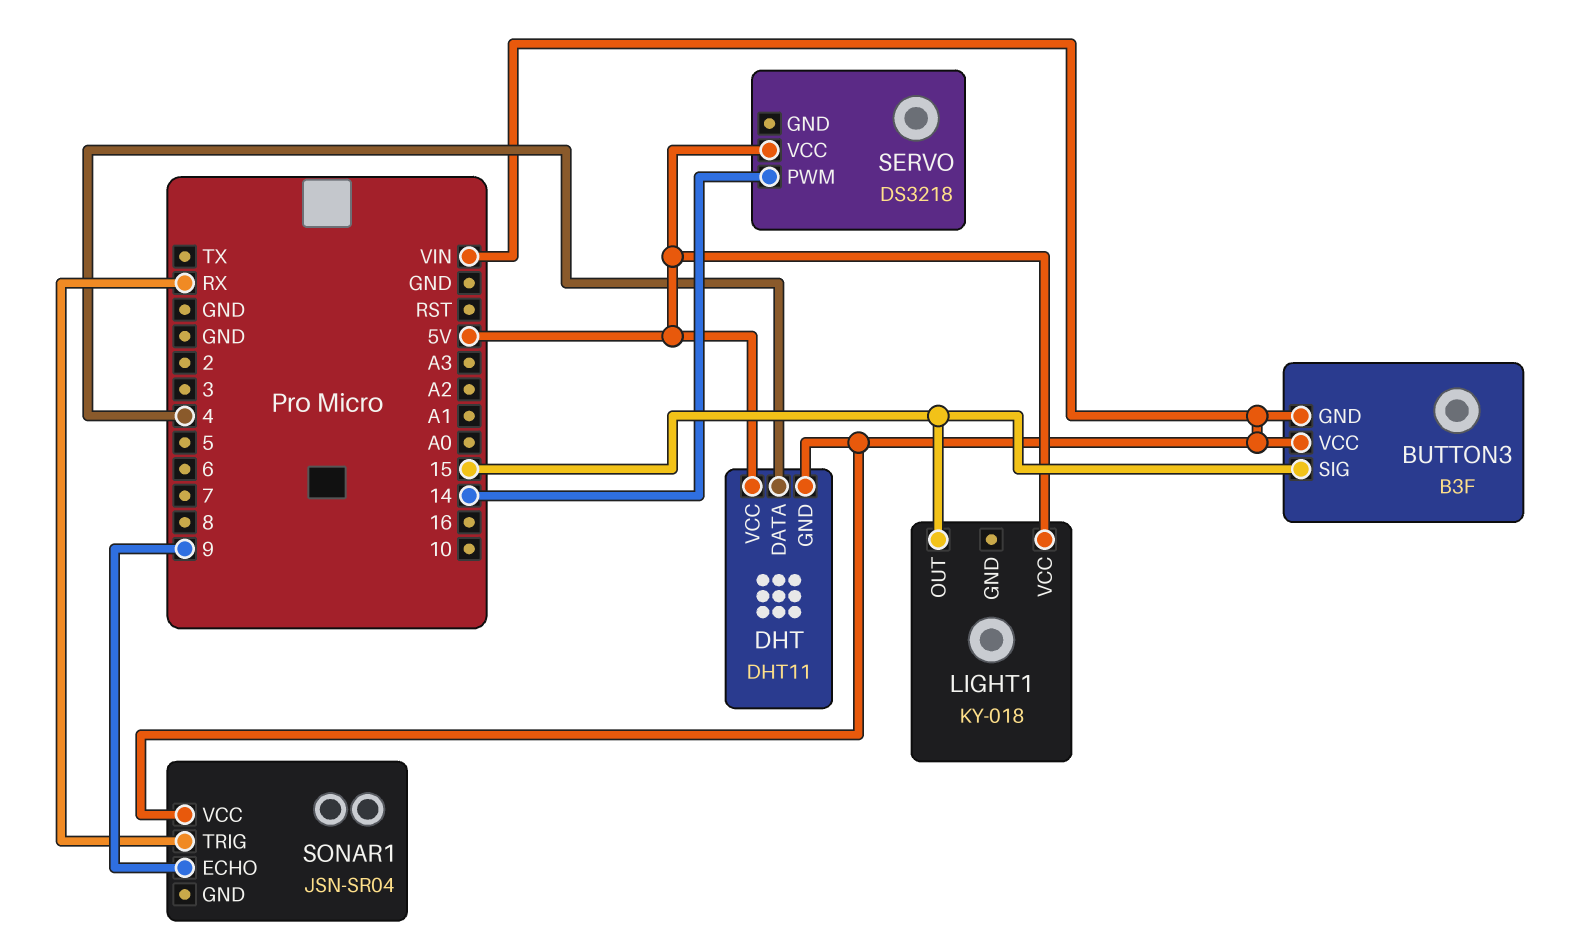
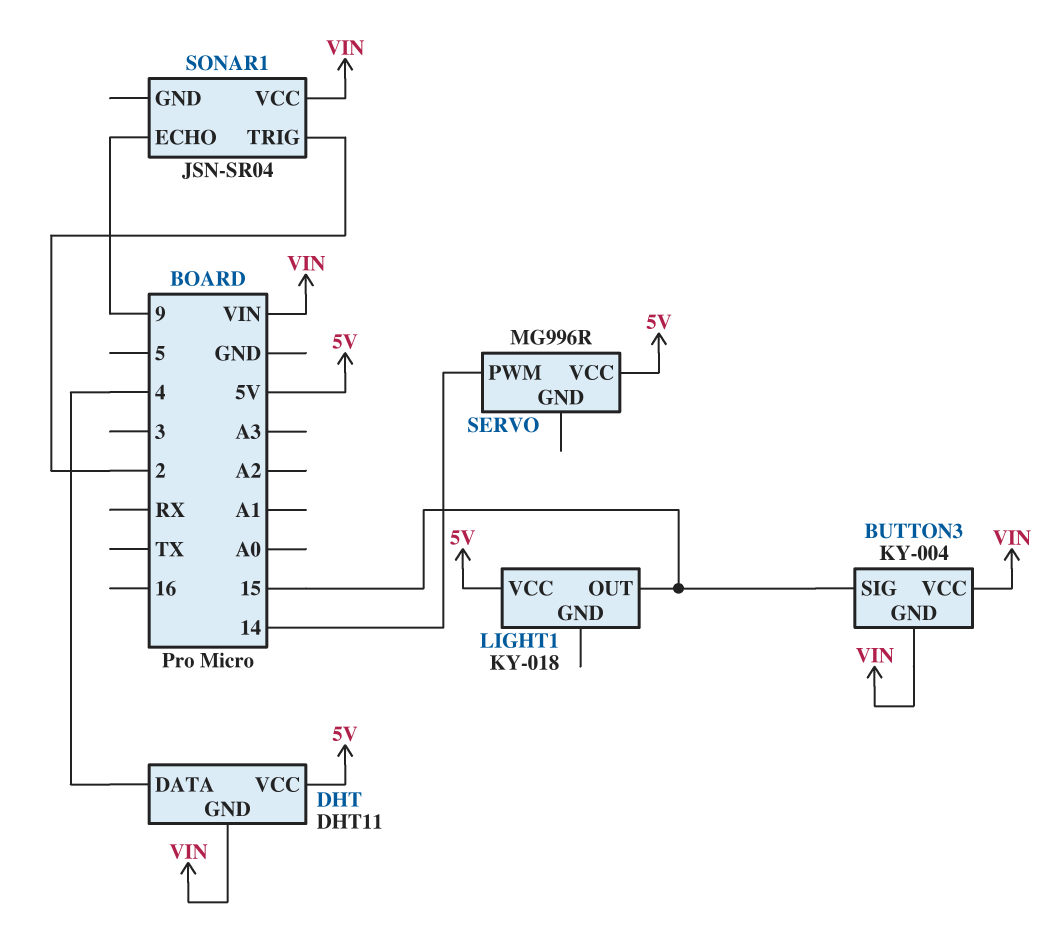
BUTTON3: B3F -> KY-004
SERVO: DS3218 -> MG996R
SONAR1 pin TRIG: RX -> 2

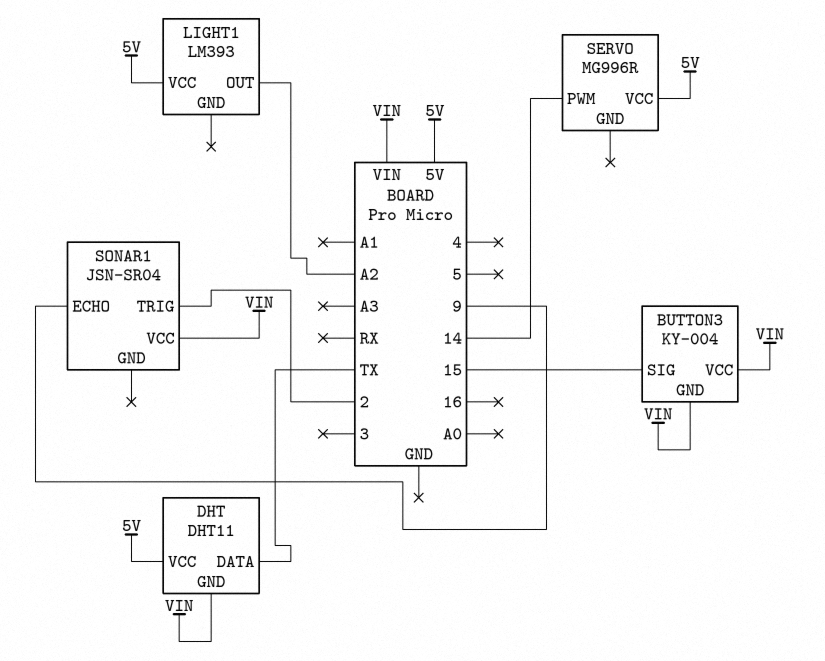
DHT pin DATA: 4 -> TX
LIGHT1: KY-018 -> LM393
LIGHT1 pin OUT: 15 -> A2

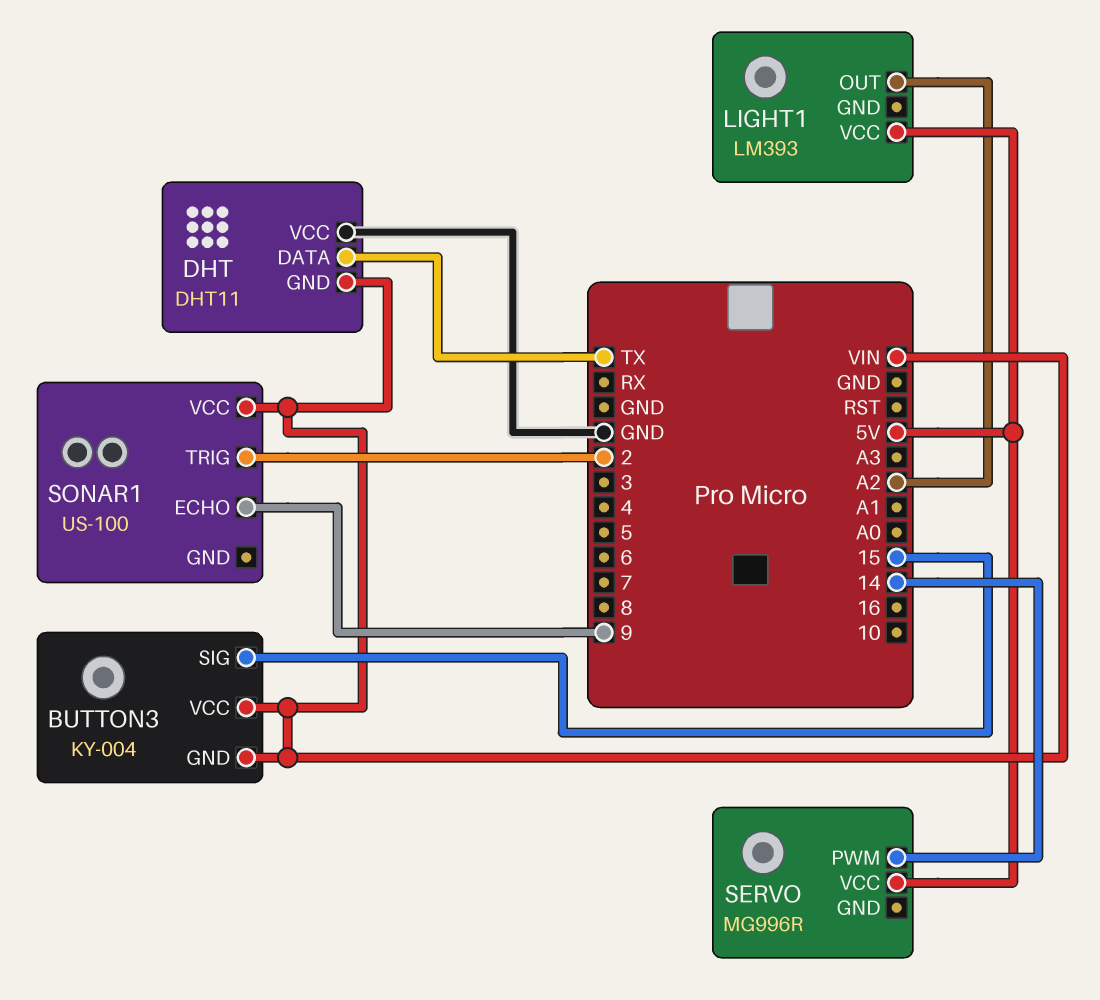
DHT pin VCC: 5V -> GND
SONAR1: JSN-SR04 -> US-100

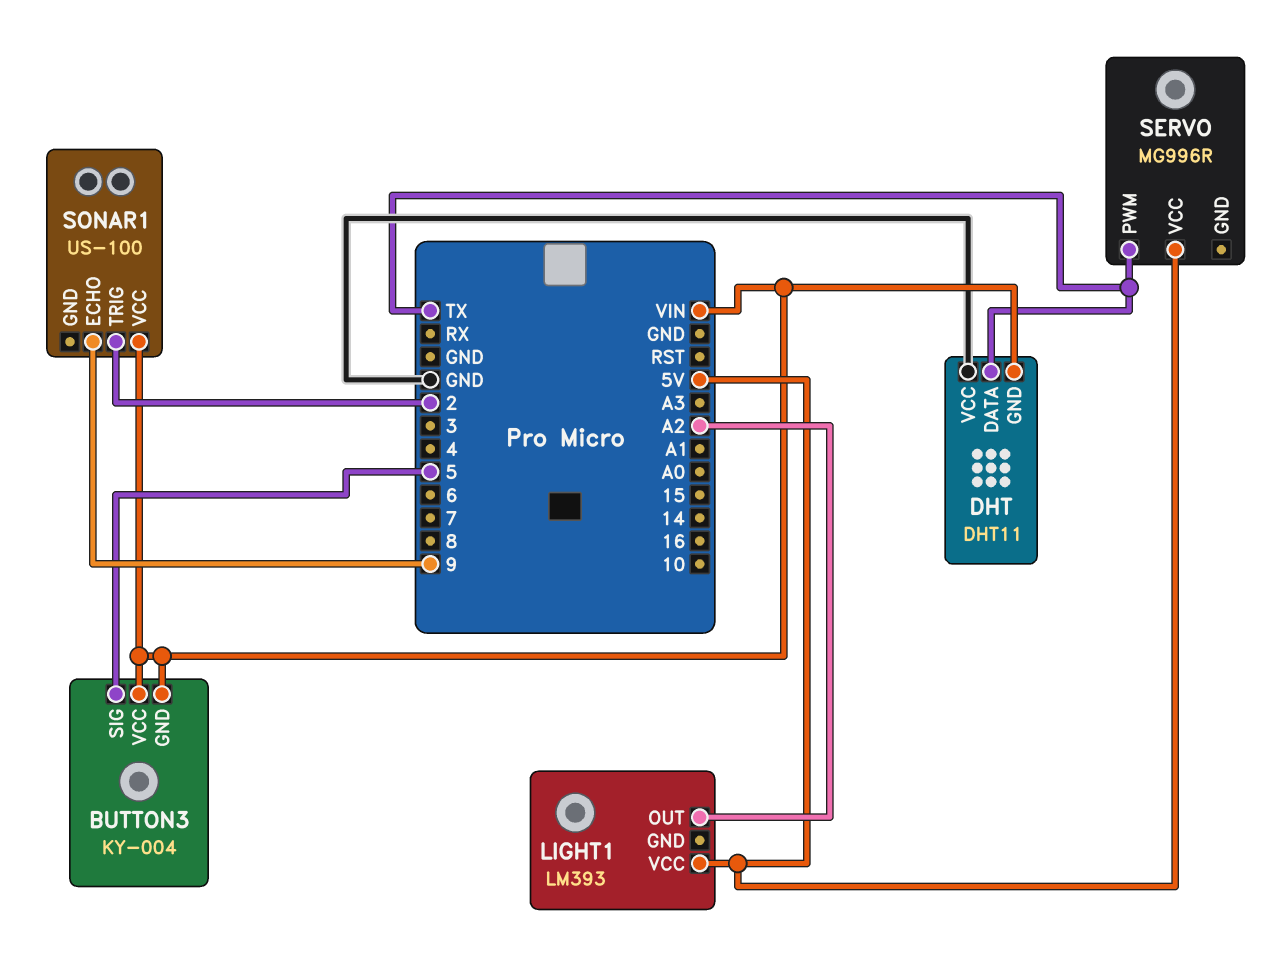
BUTTON3 pin SIG: 15 -> 5
SERVO pin PWM: 14 -> TX

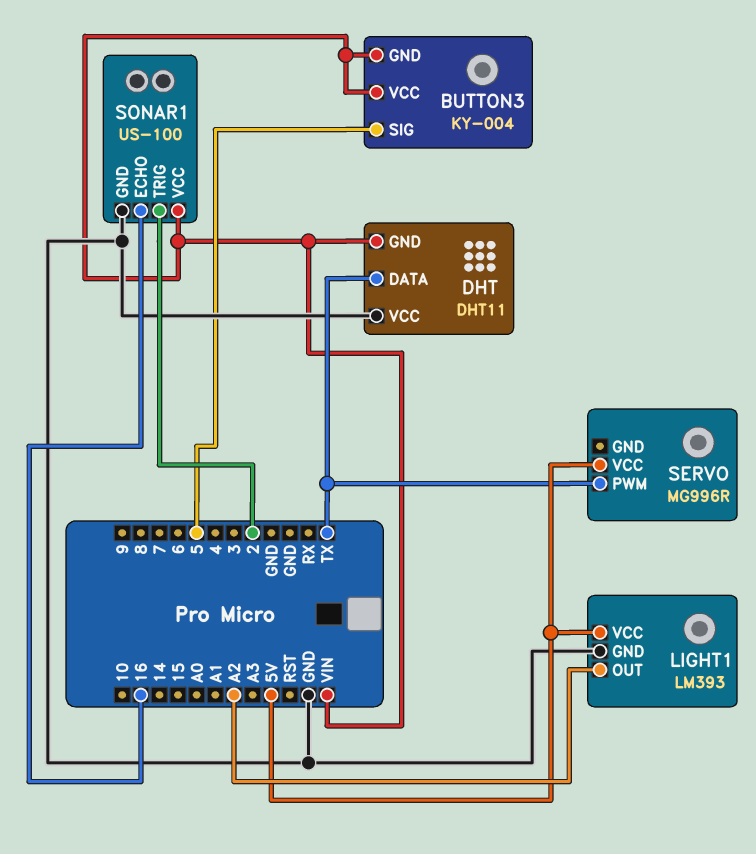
LIGHT1 pin GND: none -> GND
SONAR1 pin ECHO: 9 -> 16
SONAR1 pin GND: none -> GND

